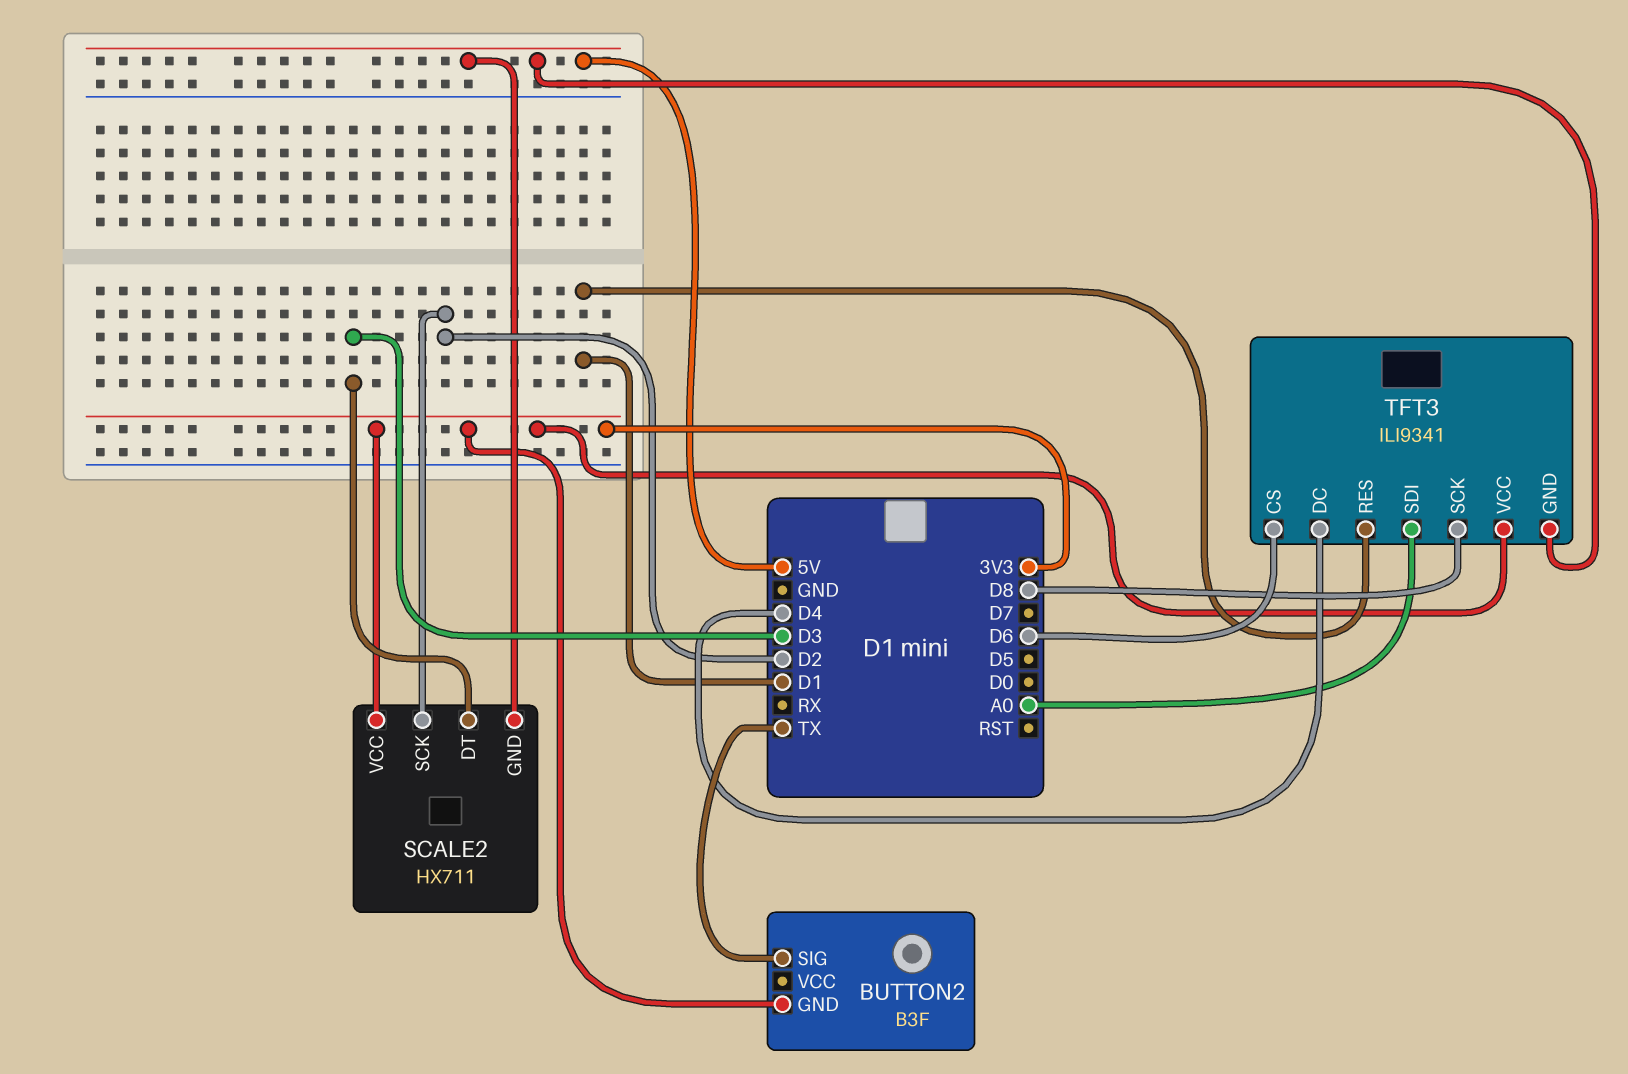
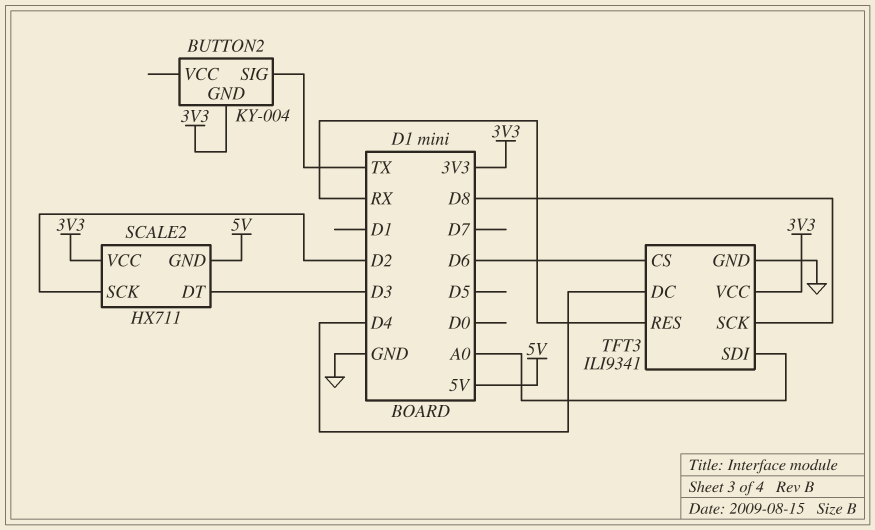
BUTTON2: B3F -> KY-004
TFT3 pin GND: 5V -> GND
TFT3 pin RES: D1 -> RX

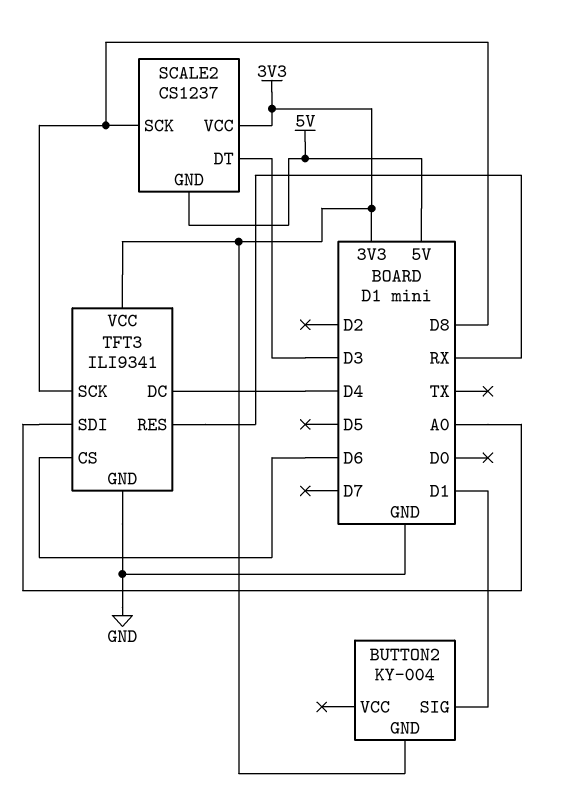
BUTTON2 pin SIG: TX -> D1
SCALE2: HX711 -> CS1237
SCALE2 pin SCK: D2 -> D8

